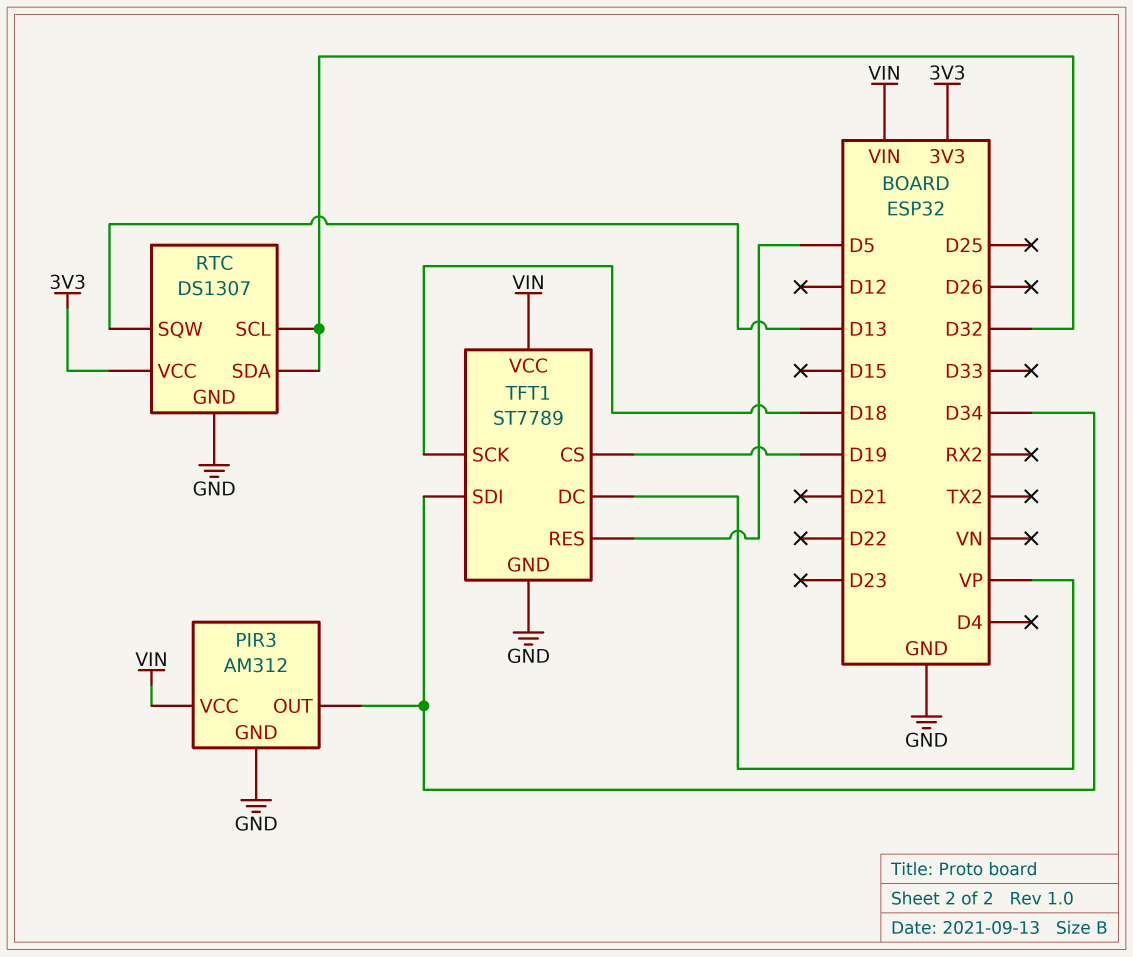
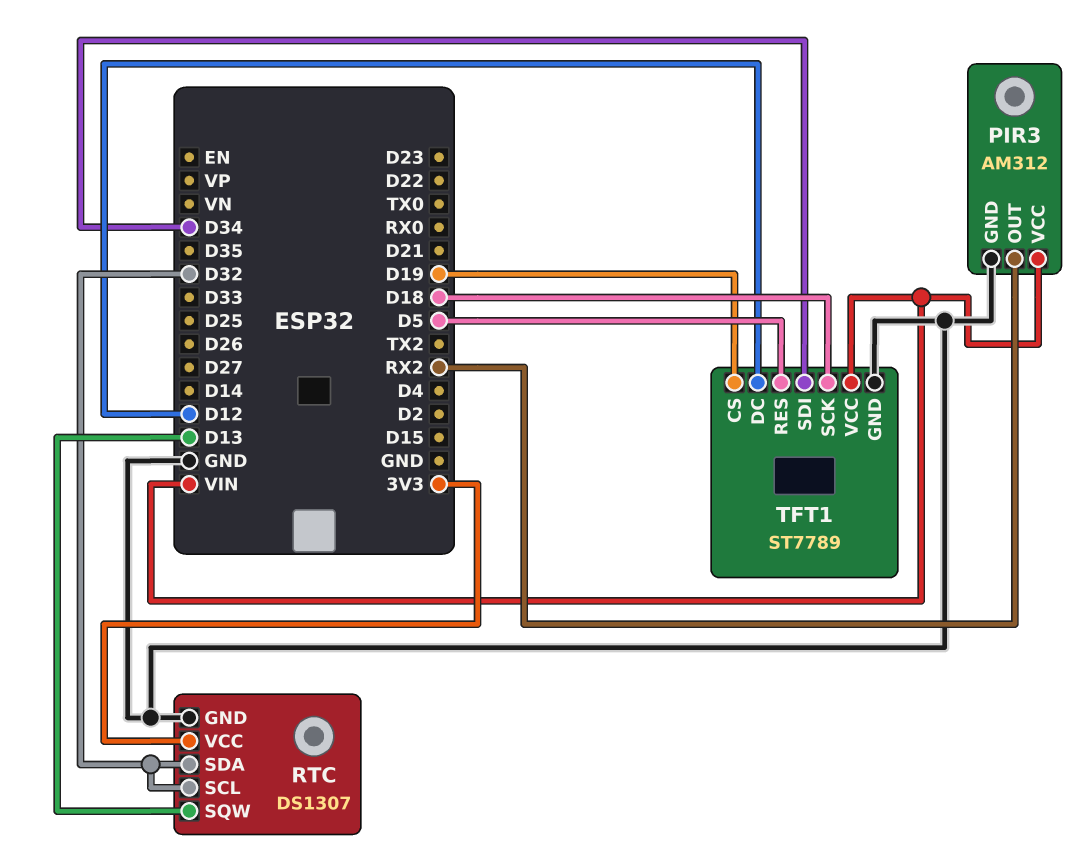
PIR3 pin OUT: D34 -> RX2
TFT1 pin DC: VP -> D12

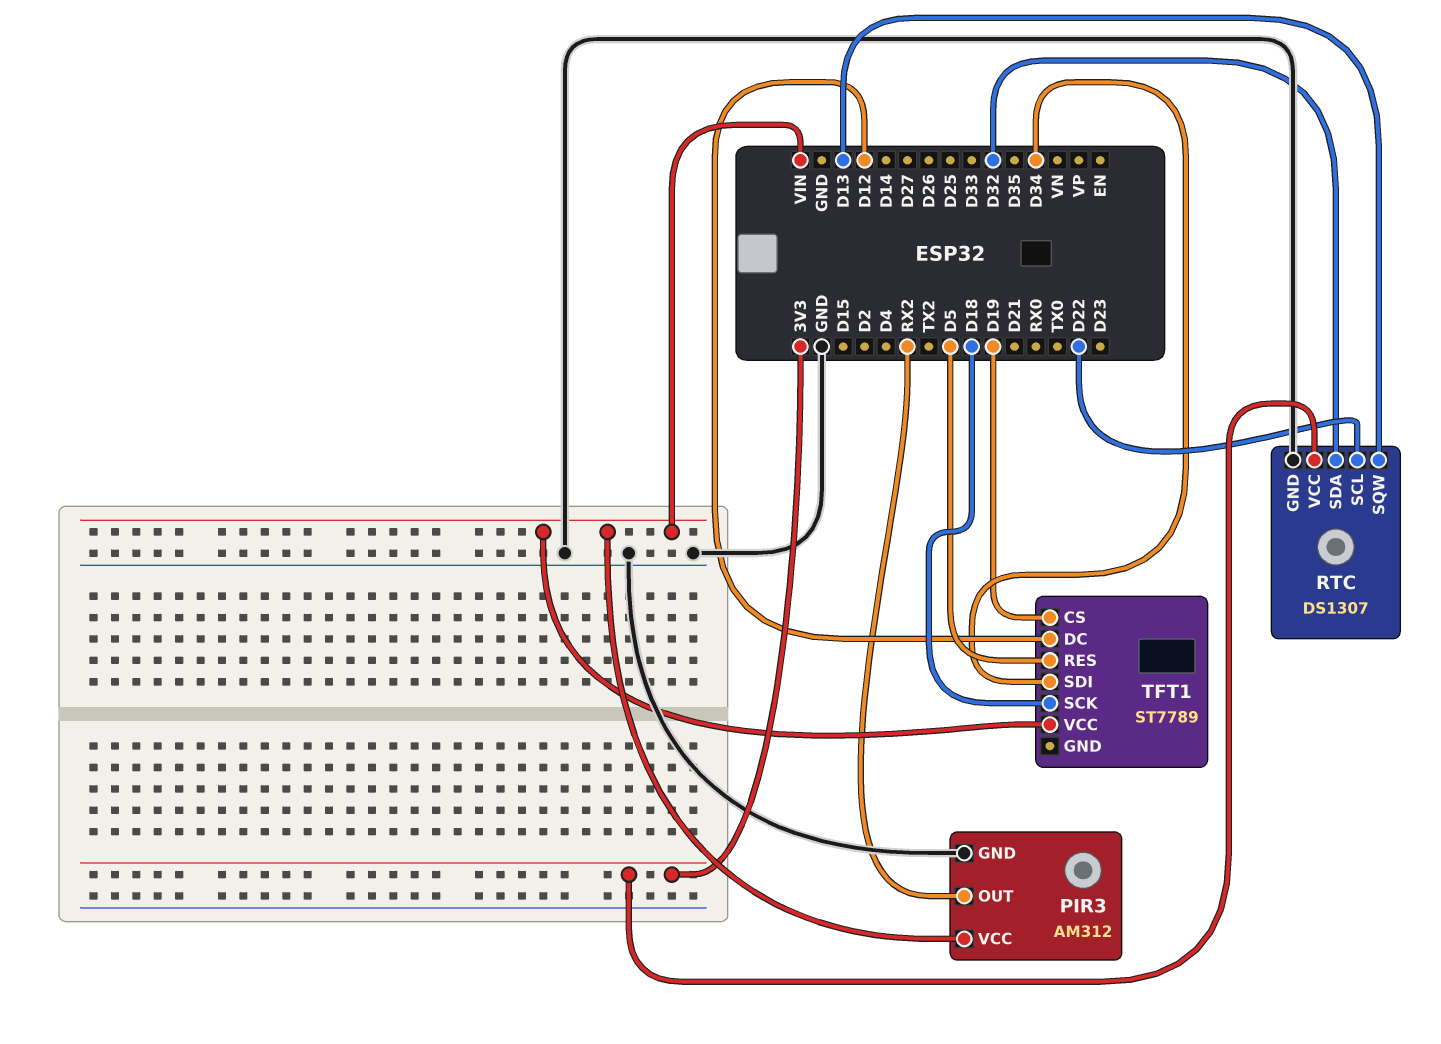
RTC pin SCL: D32 -> D22
TFT1 pin GND: GND -> none

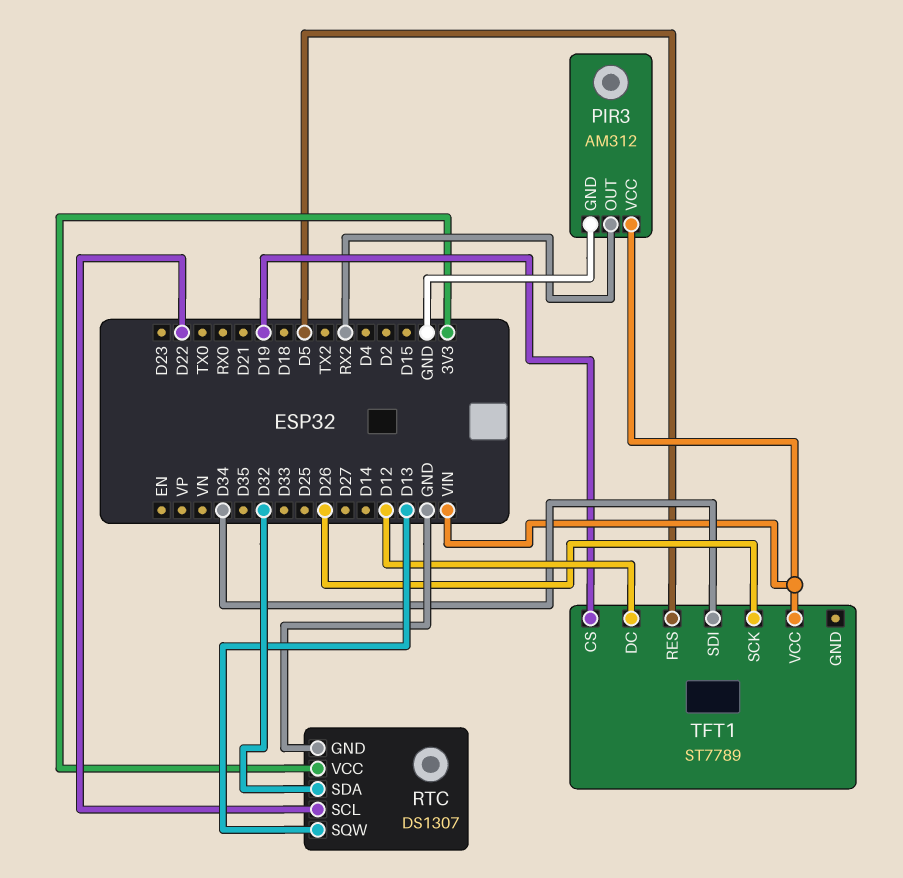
TFT1 pin SCK: D18 -> D26

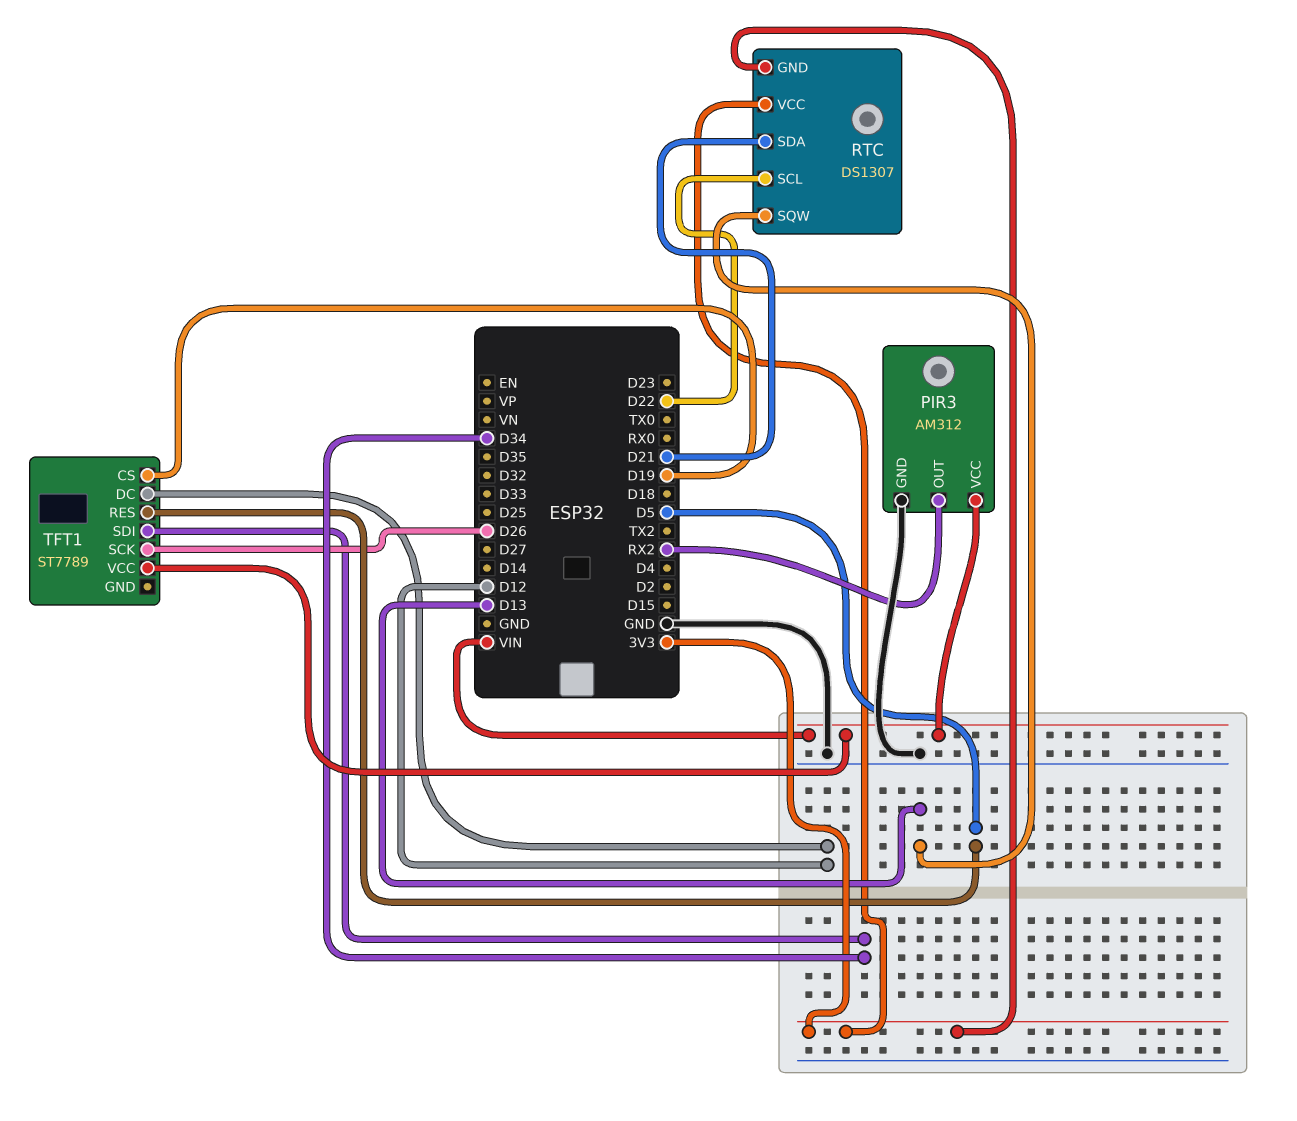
RTC pin GND: GND -> 3V3
RTC pin SDA: D32 -> D21

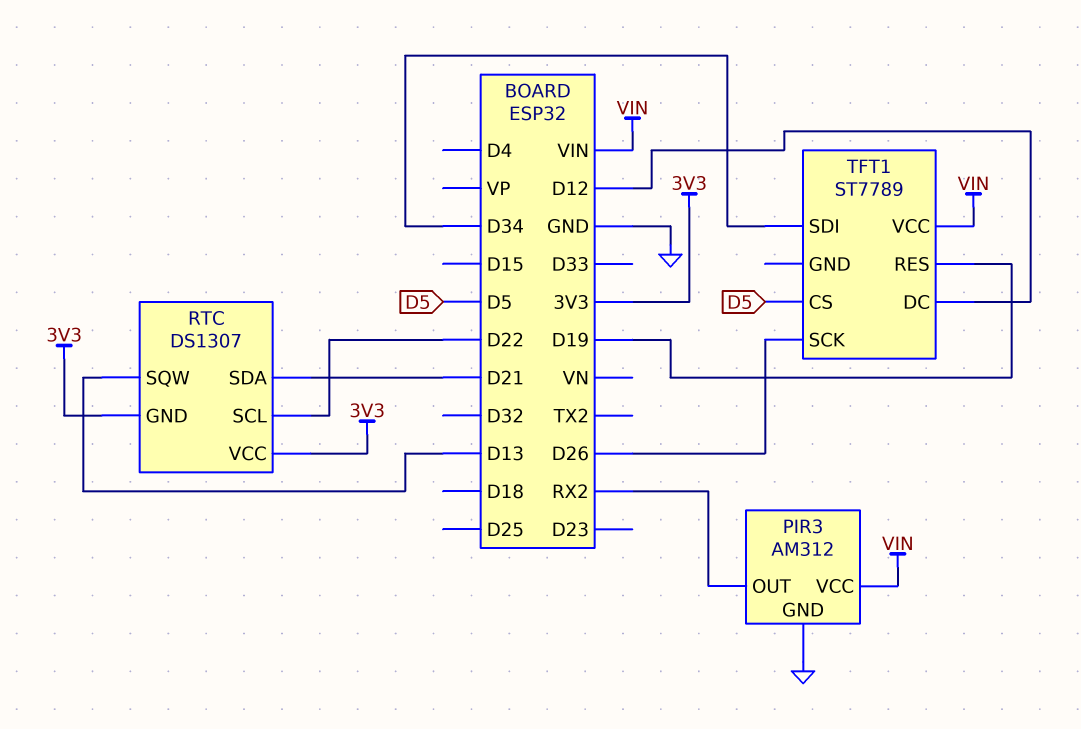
TFT1 pin CS: D19 -> D5
TFT1 pin RES: D5 -> D19

